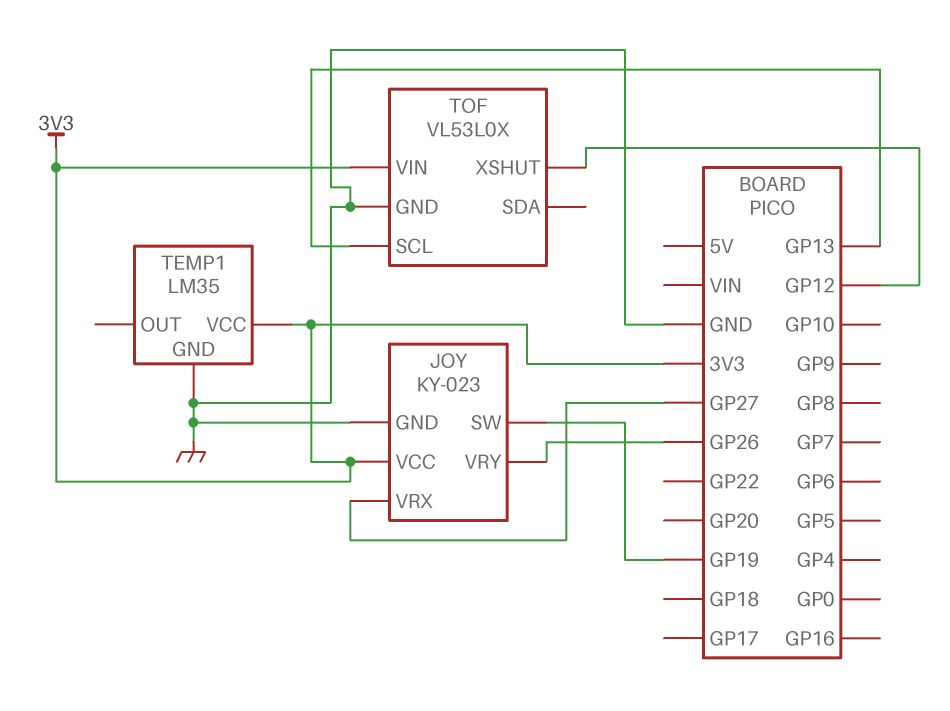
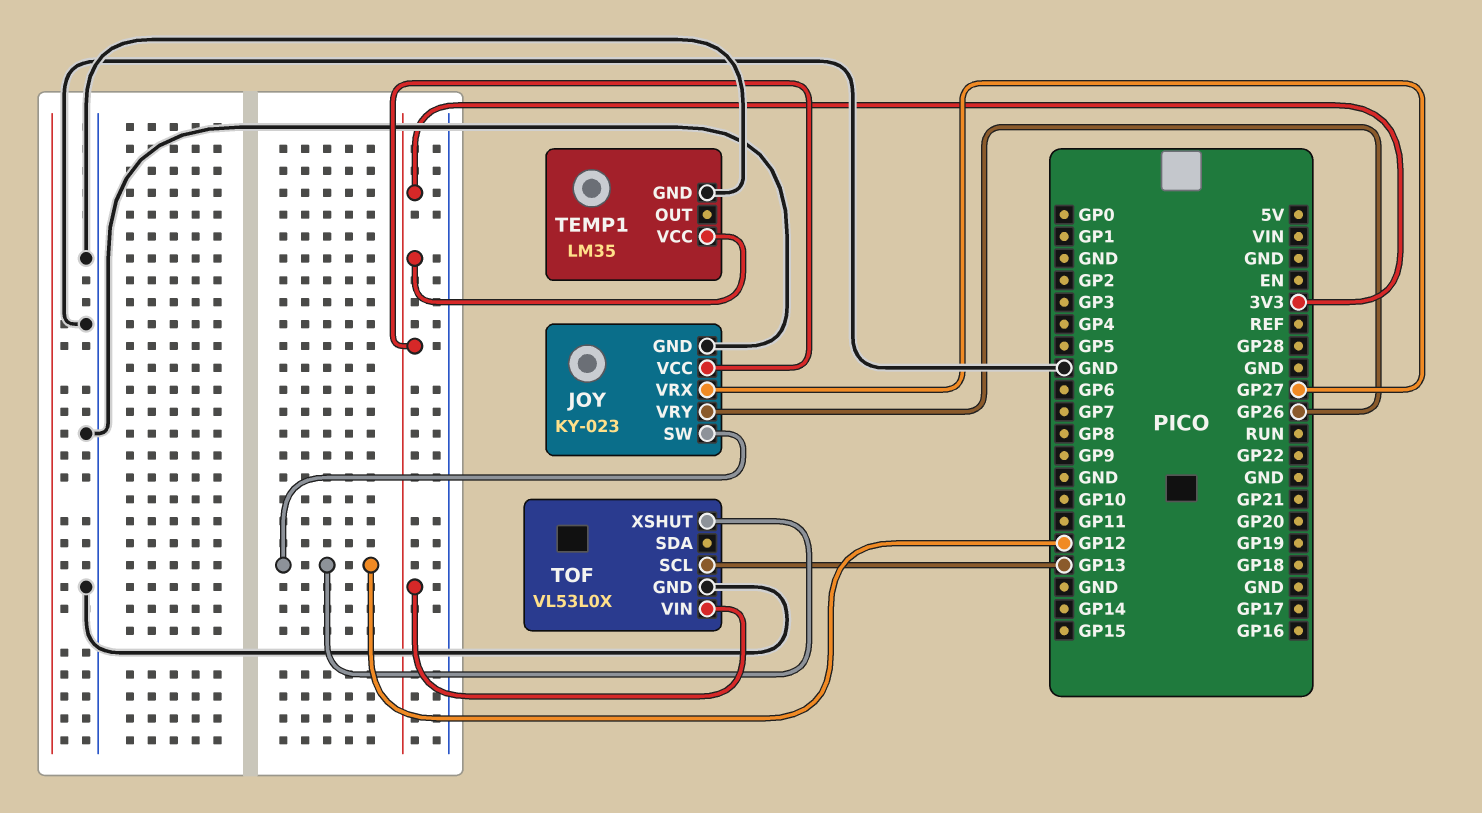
JOY pin SW: GP19 -> GP12

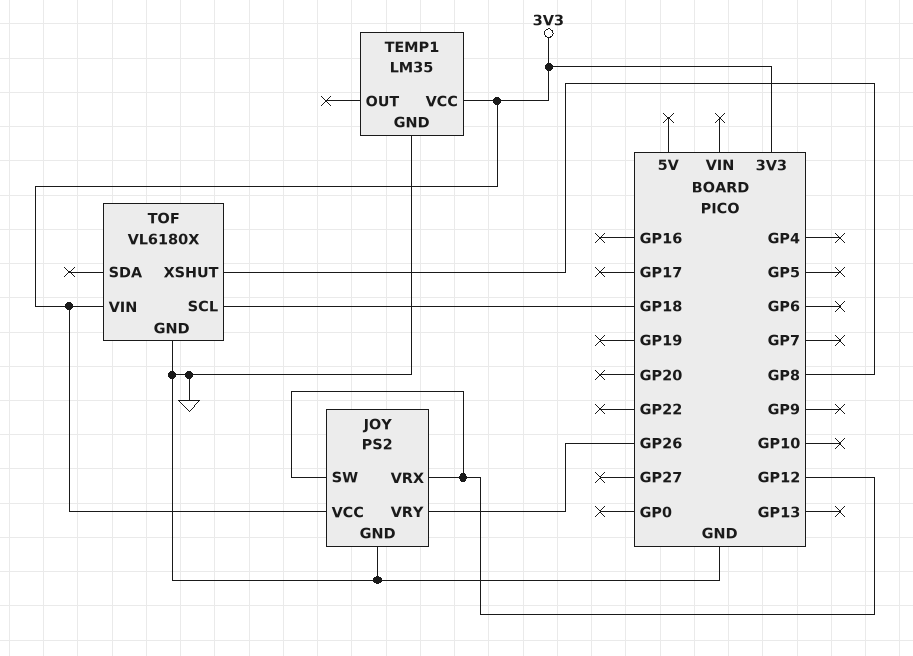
JOY: KY-023 -> PS2
JOY pin VRX: GP27 -> GP12
TOF: VL53L0X -> VL6180X
TOF pin SCL: GP13 -> GP18
TOF pin XSHUT: GP12 -> GP8

